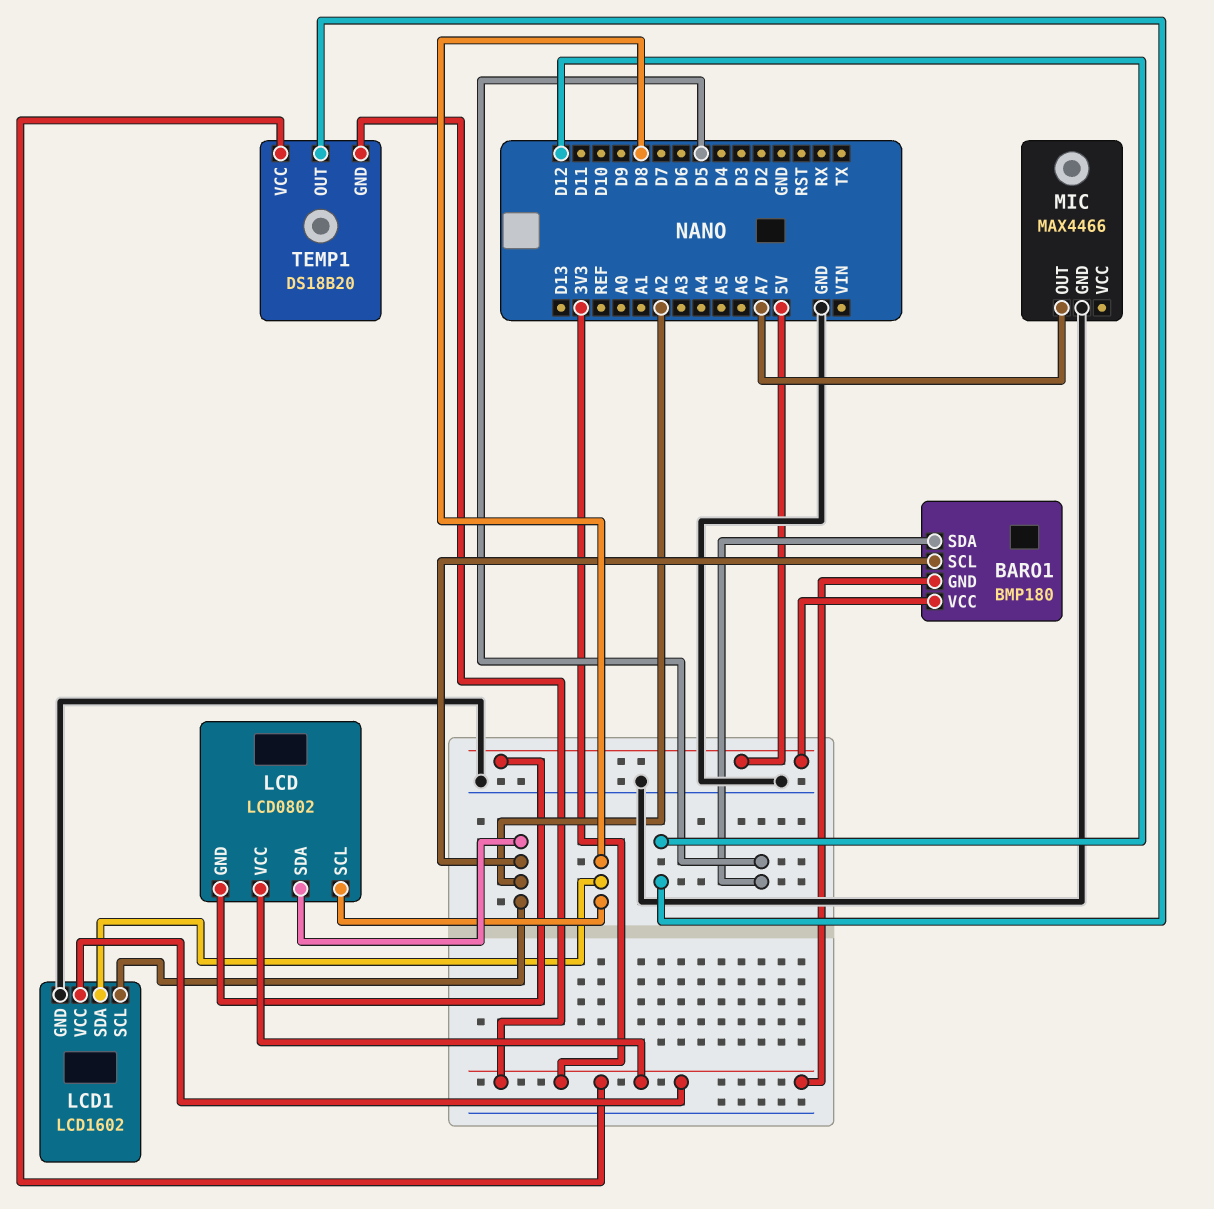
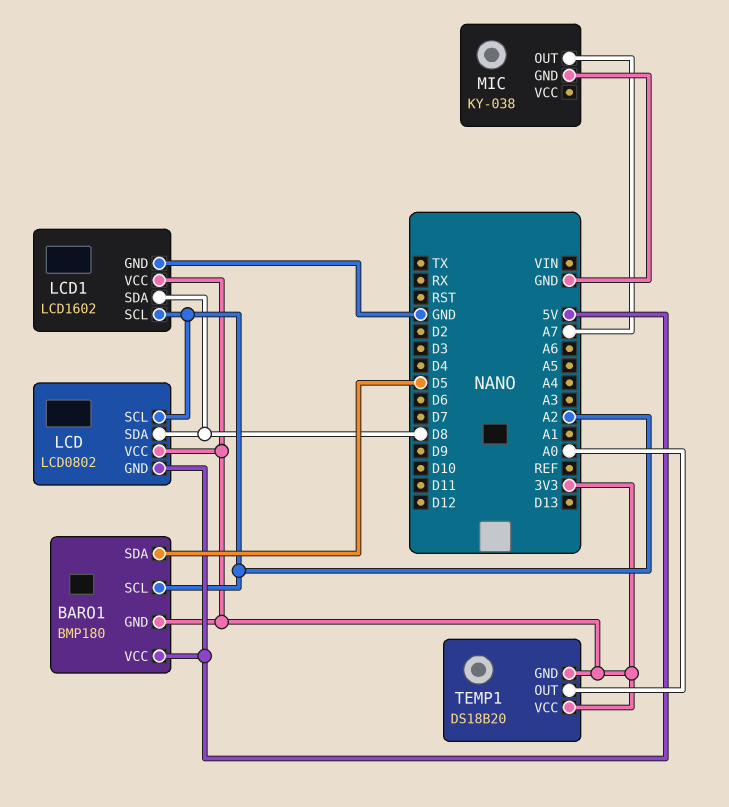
LCD pin SCL: D8 -> A2
LCD pin SDA: A2 -> D8
MIC: MAX4466 -> KY-038
TEMP1 pin OUT: D12 -> A0

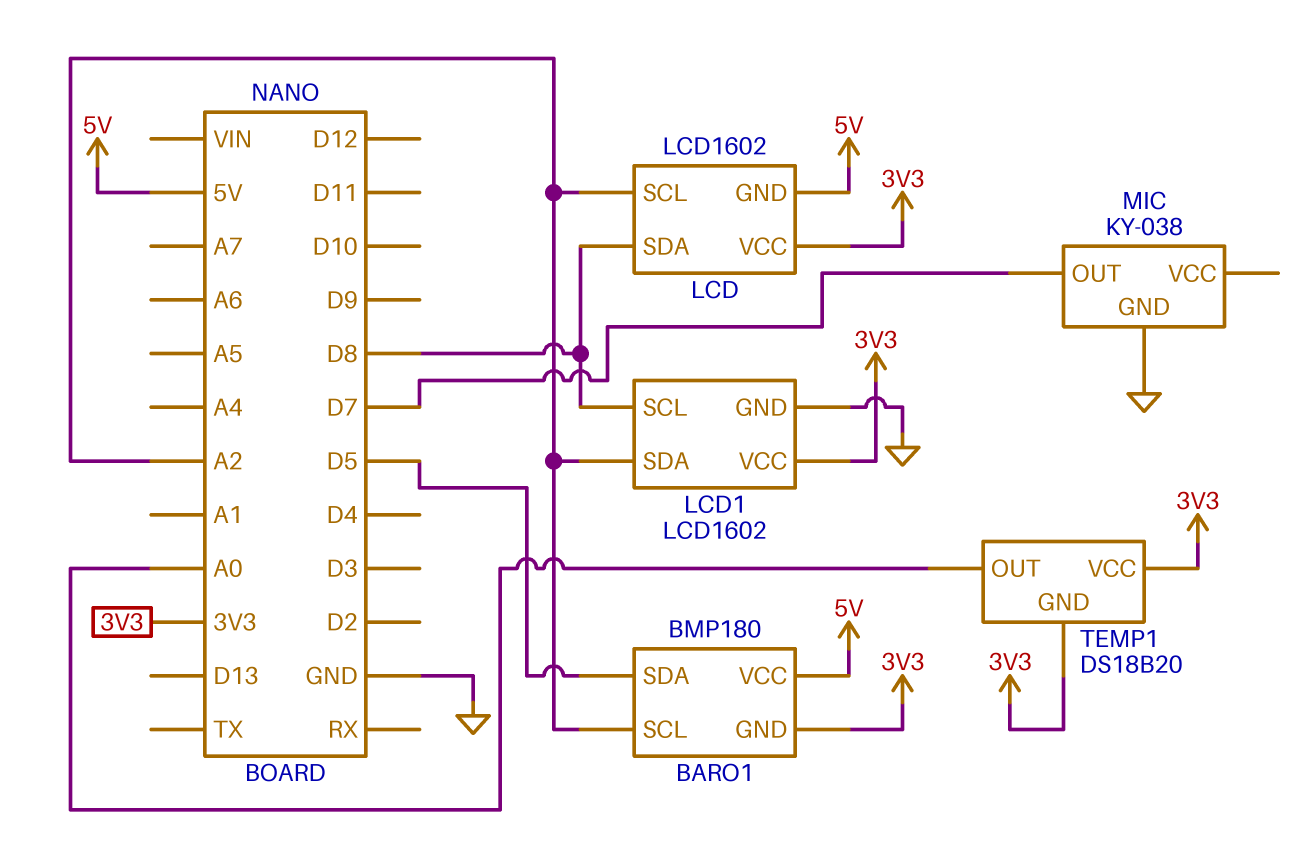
LCD: LCD0802 -> LCD1602
LCD1 pin SCL: A2 -> D8
LCD1 pin SDA: D8 -> A2
MIC pin OUT: A7 -> D7

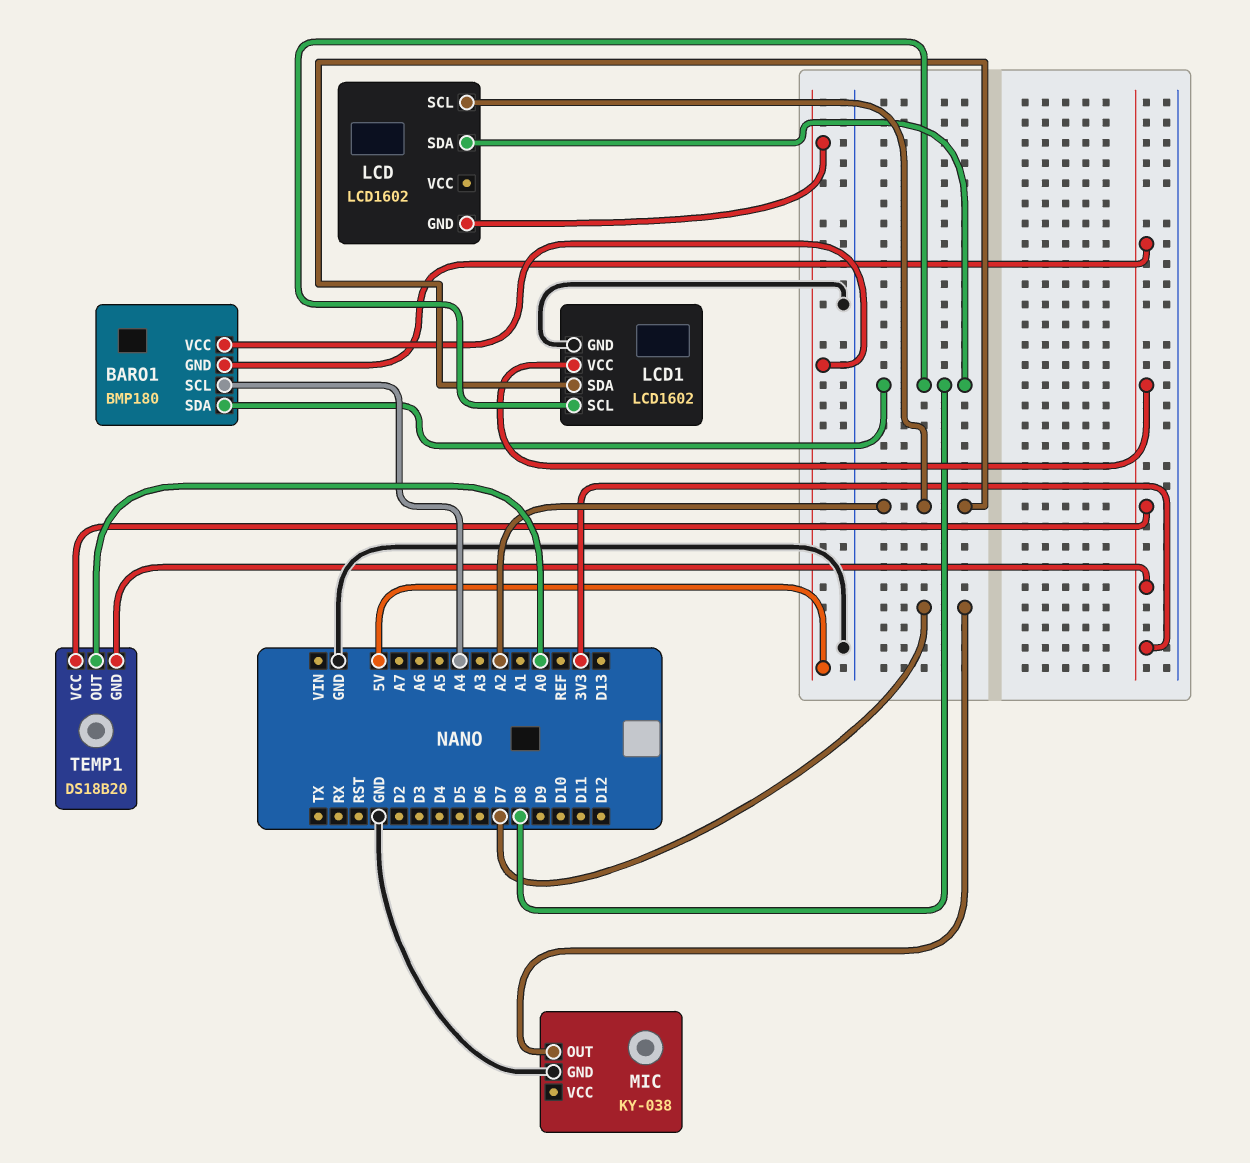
BARO1 pin SCL: A2 -> A4
BARO1 pin SDA: D5 -> D8
LCD pin VCC: 3V3 -> none

